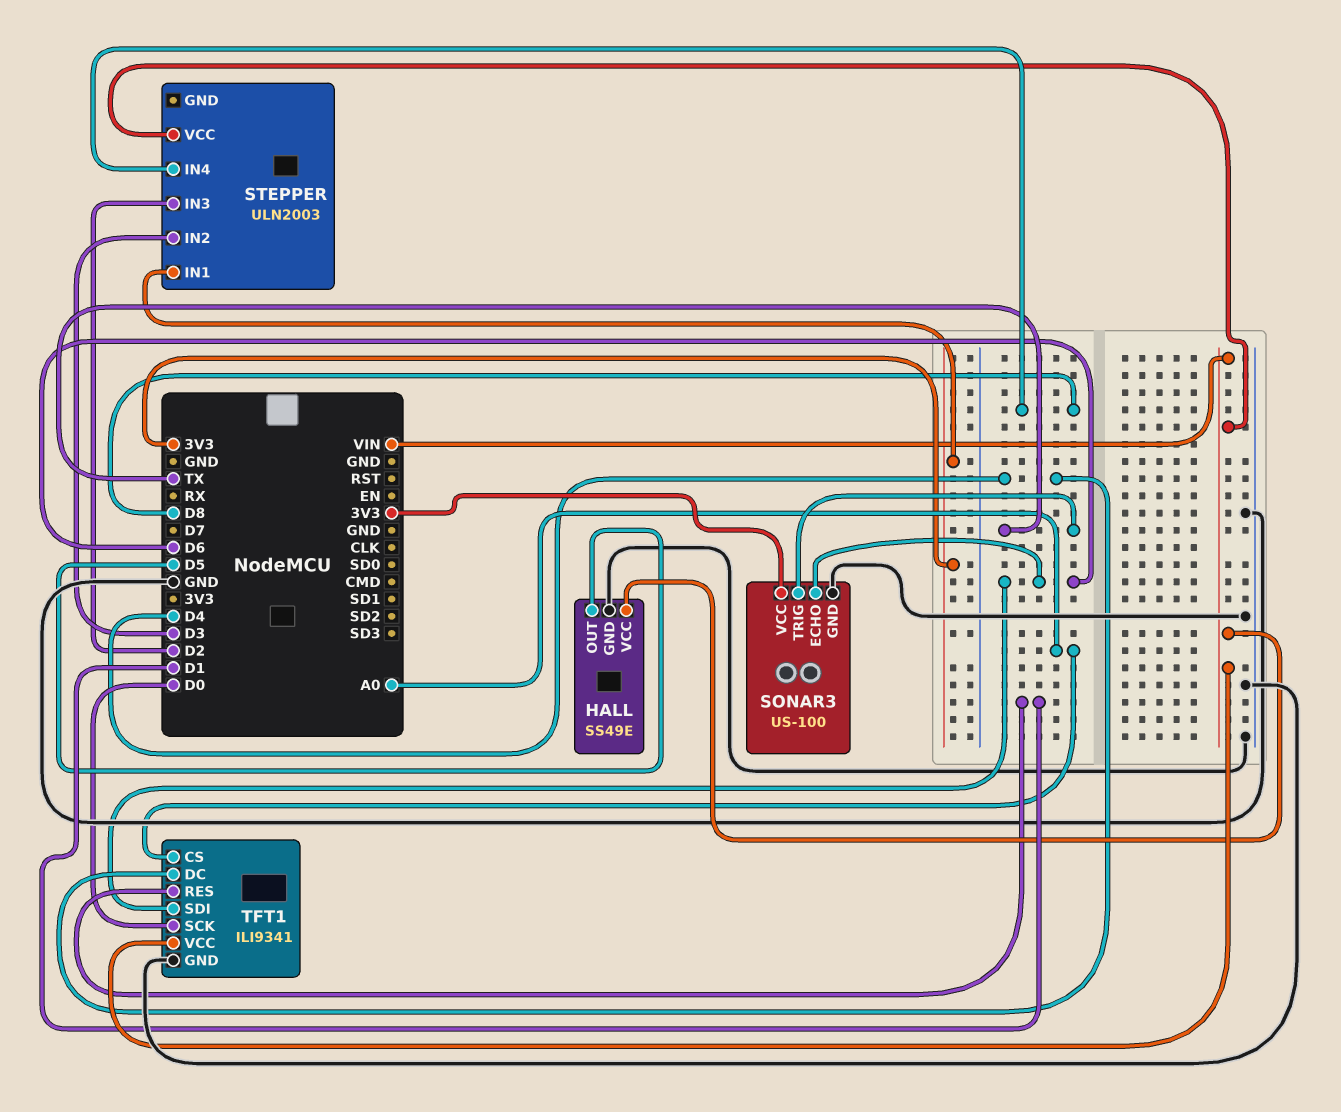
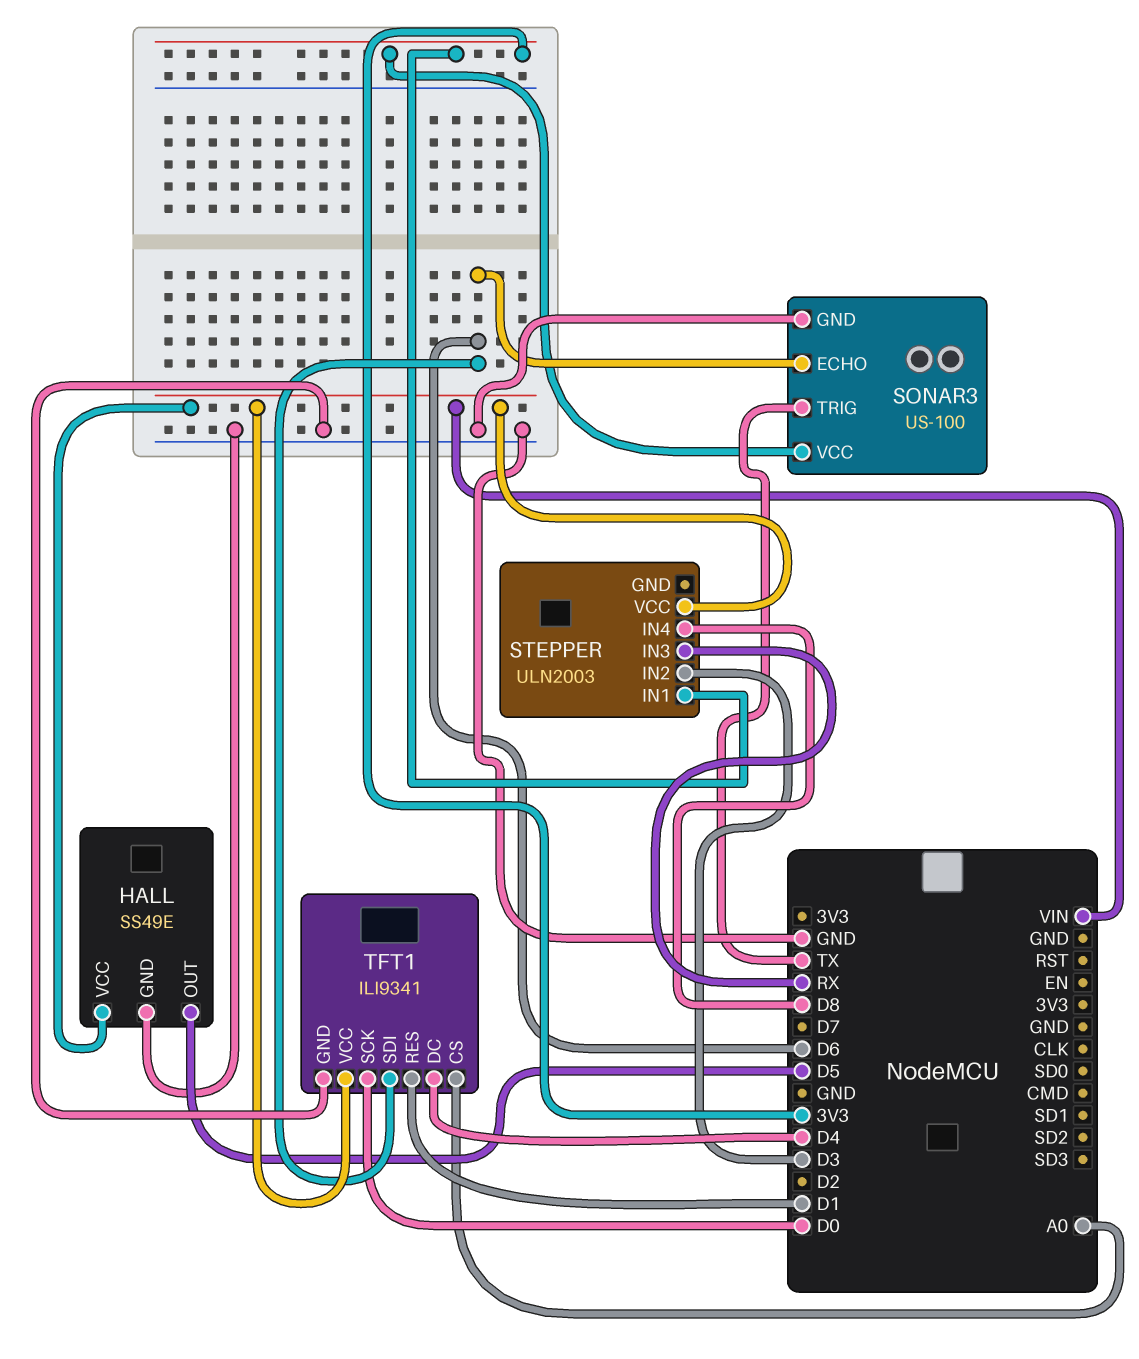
STEPPER pin IN3: D2 -> RX

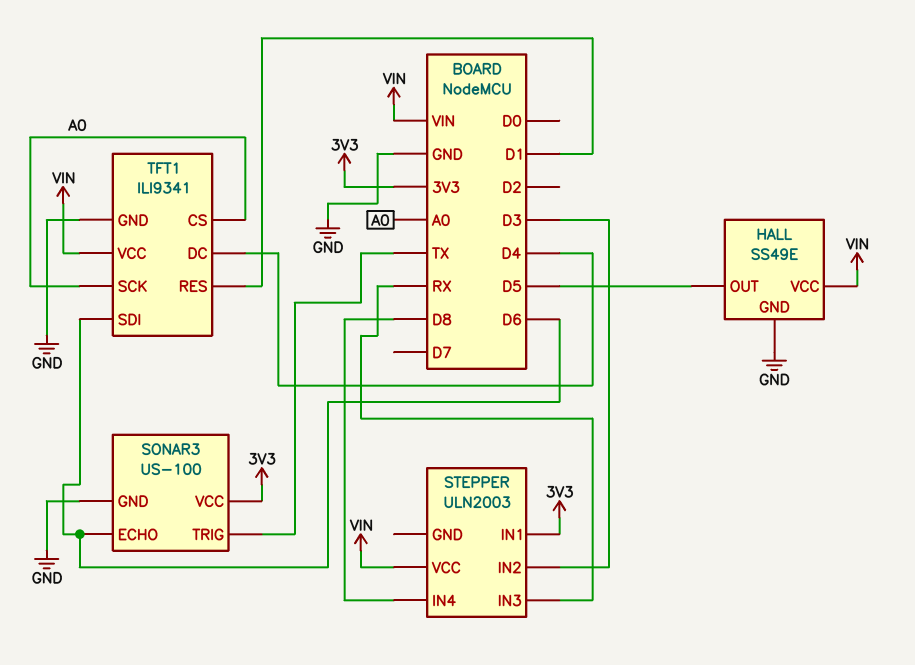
TFT1 pin SCK: D0 -> A0

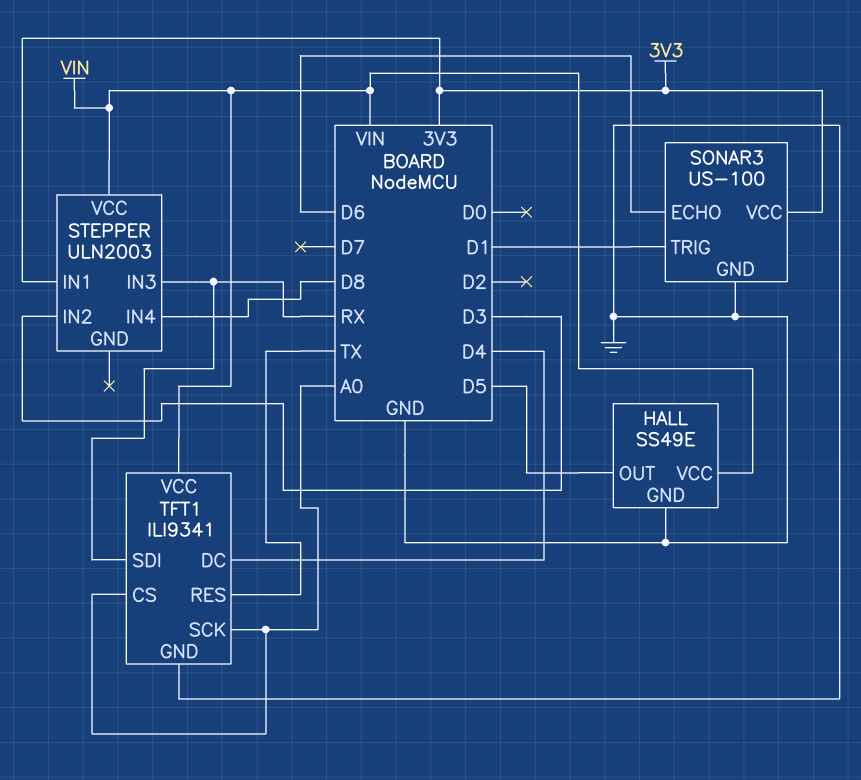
SONAR3 pin TRIG: TX -> D1
TFT1 pin RES: D1 -> TX
TFT1 pin SDI: D6 -> RX

